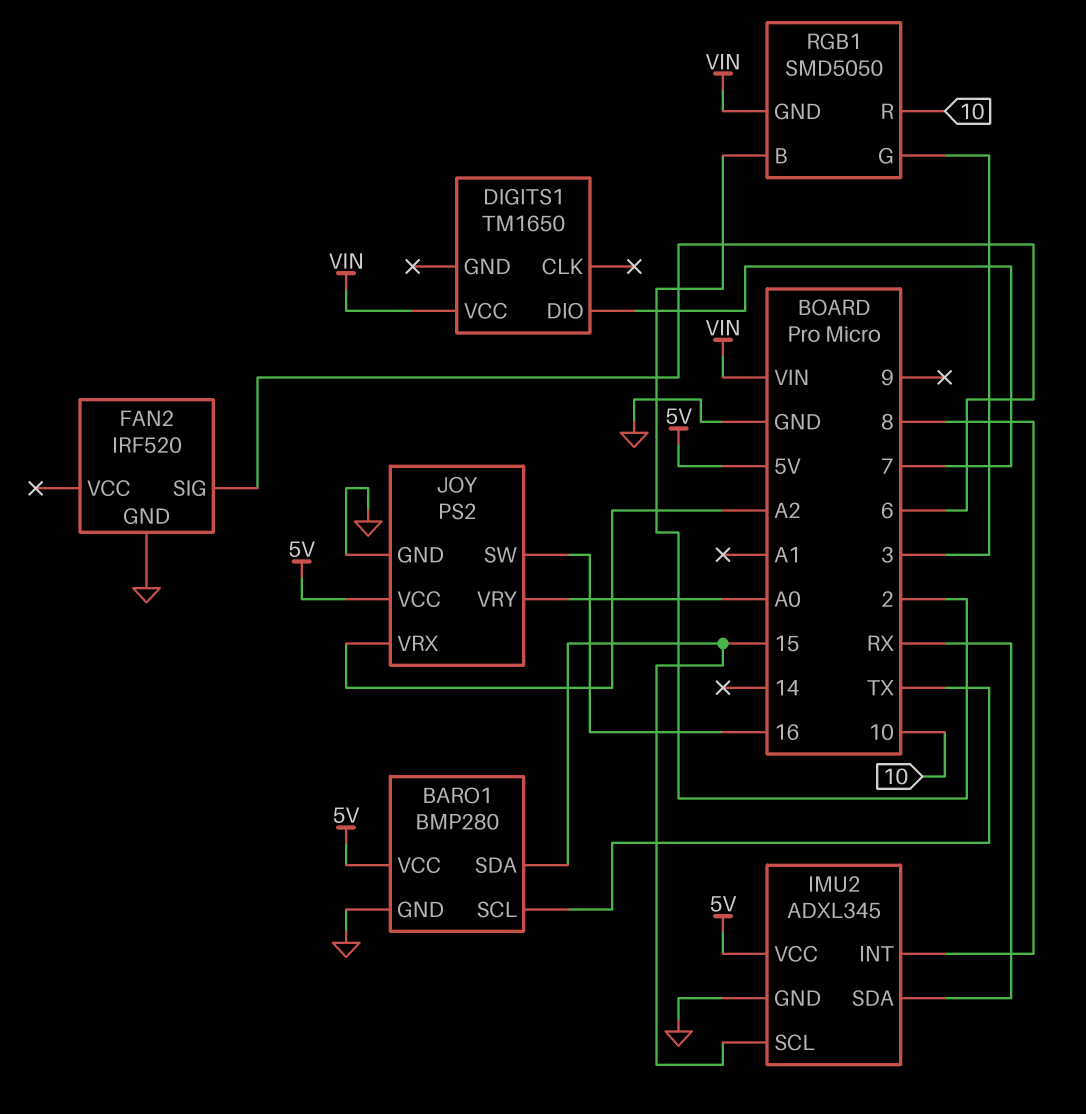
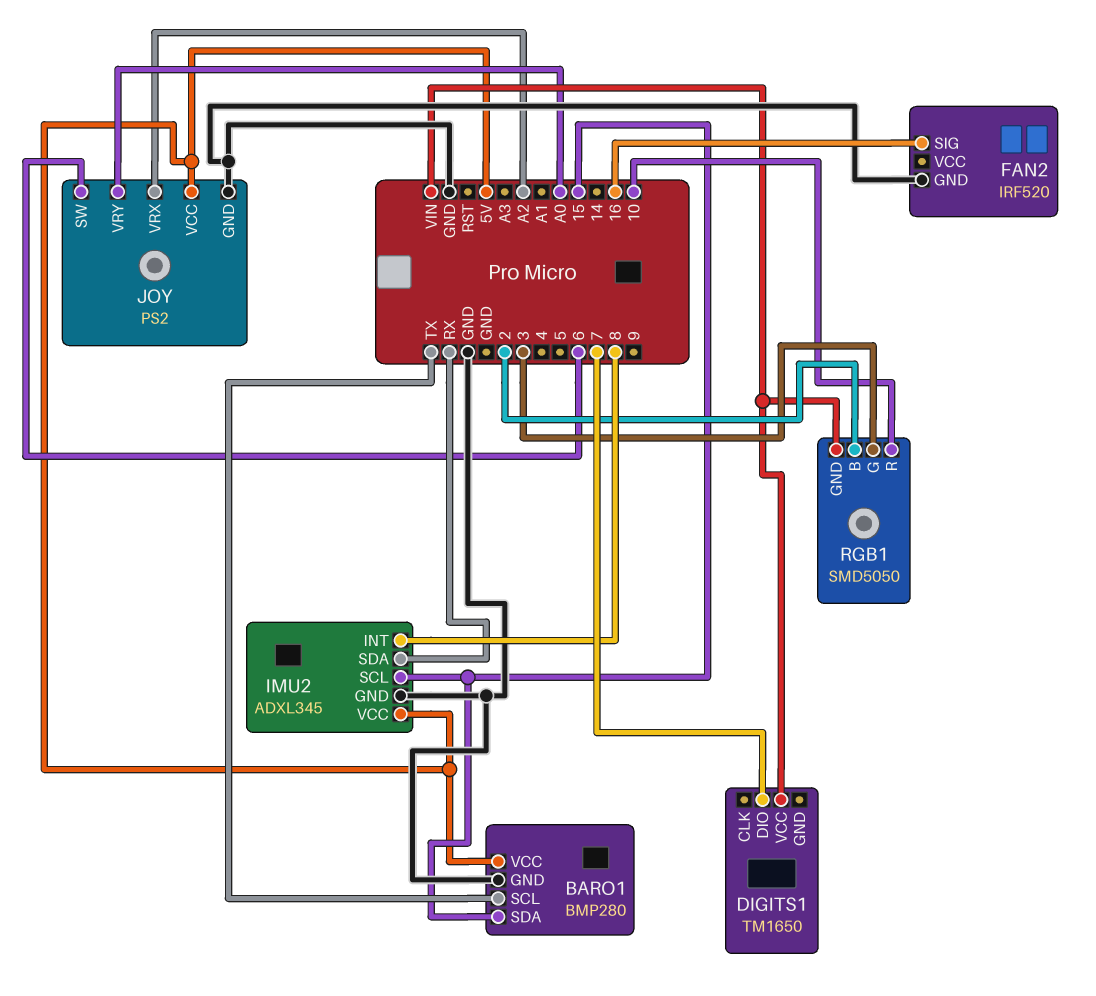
FAN2 pin SIG: 6 -> 16
JOY pin SW: 16 -> 6

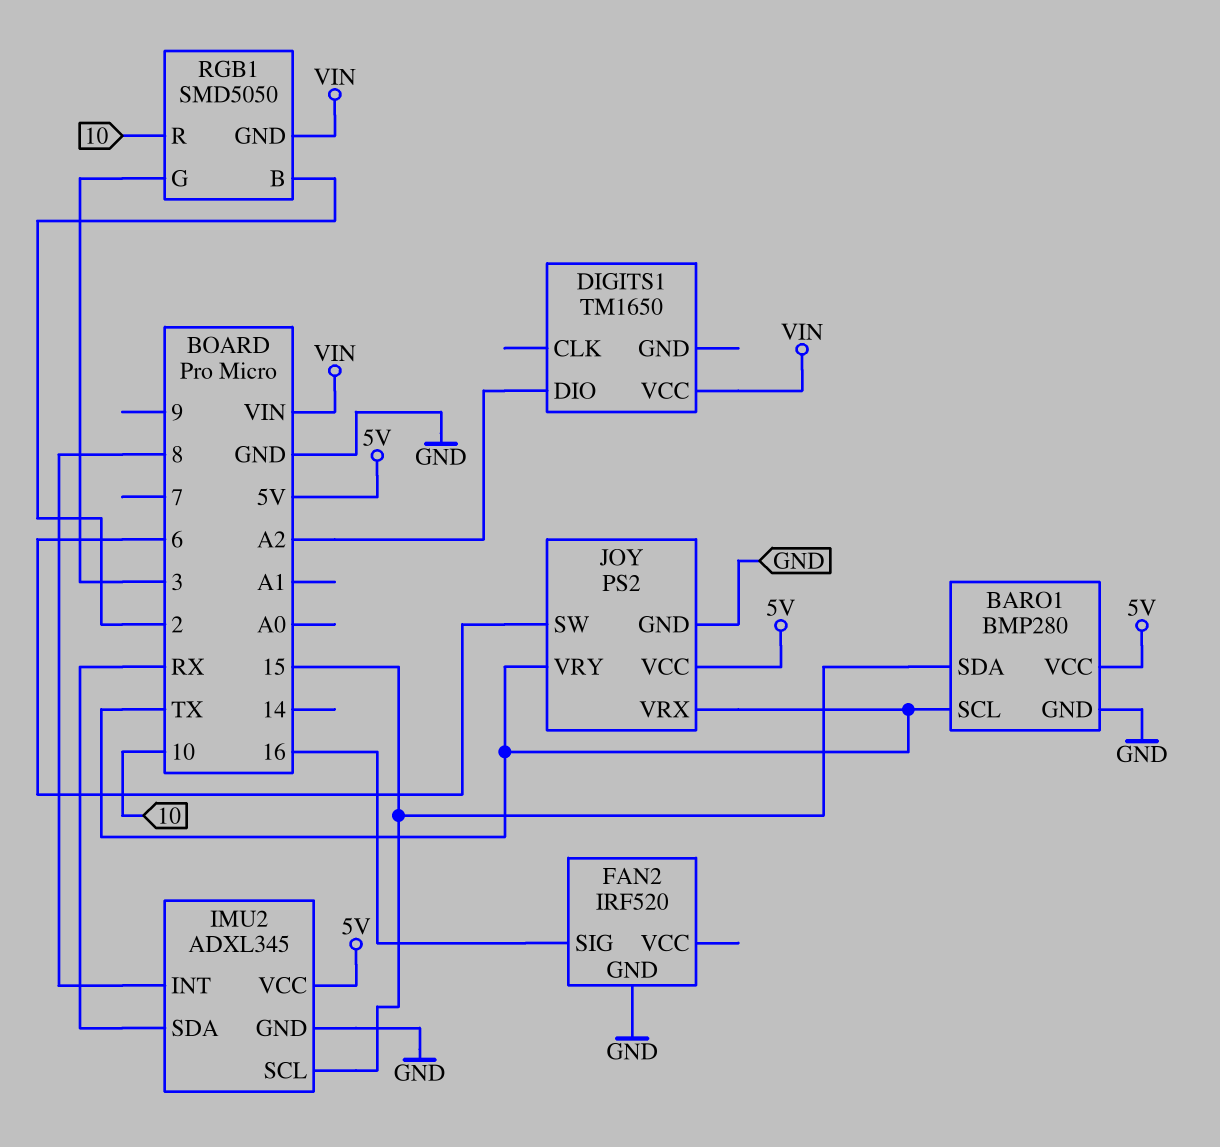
DIGITS1 pin DIO: 7 -> A2
JOY pin VRX: A2 -> TX
JOY pin VRY: A0 -> TX

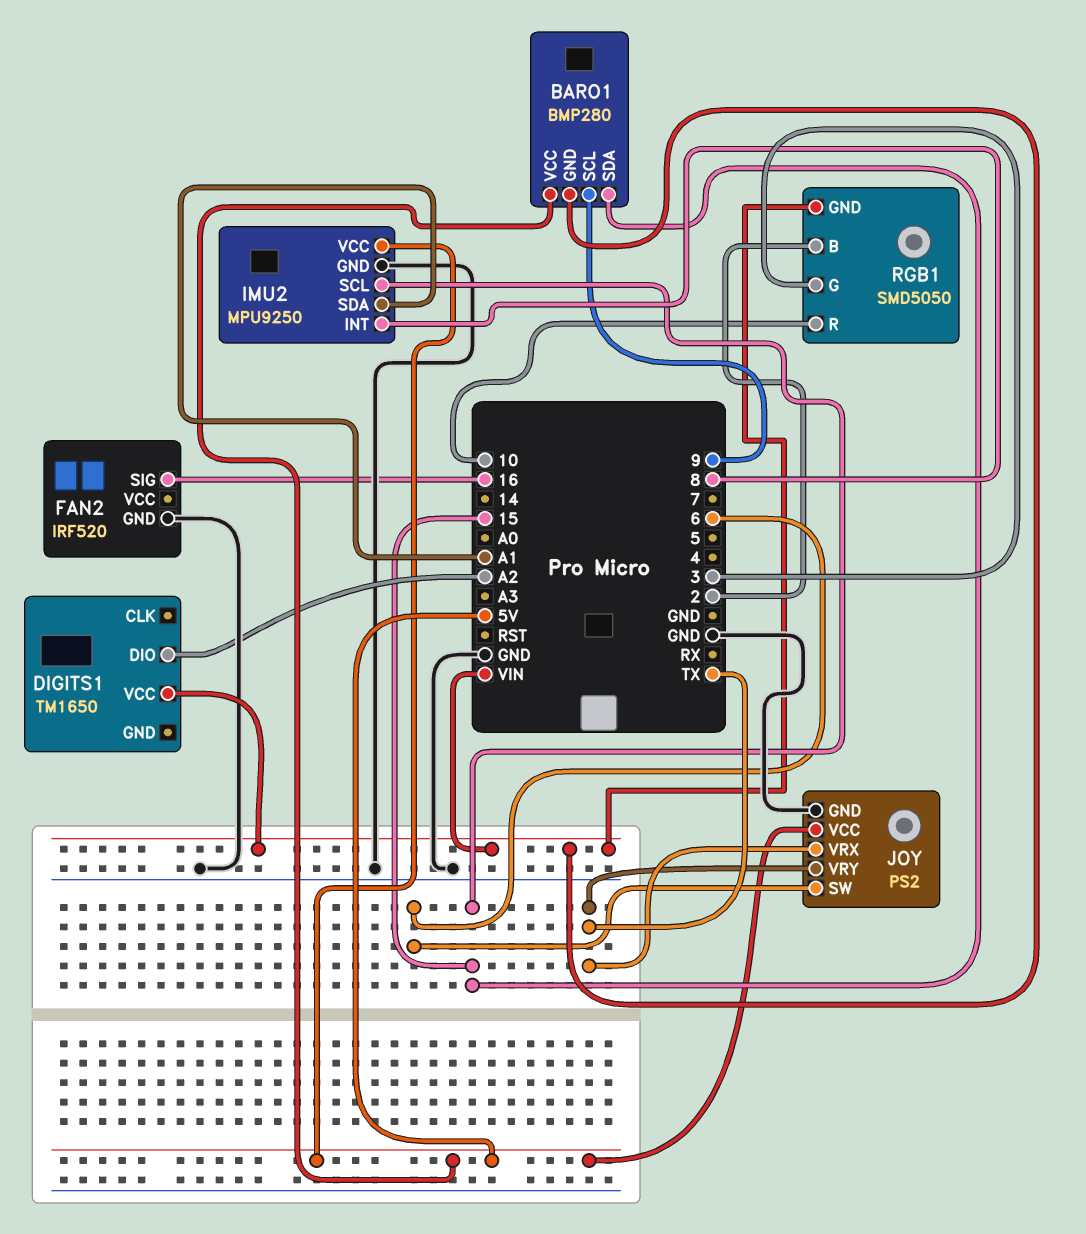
BARO1 pin GND: GND -> VIN
BARO1 pin SCL: TX -> 9
IMU2: ADXL345 -> MPU9250
IMU2 pin SDA: RX -> A1

